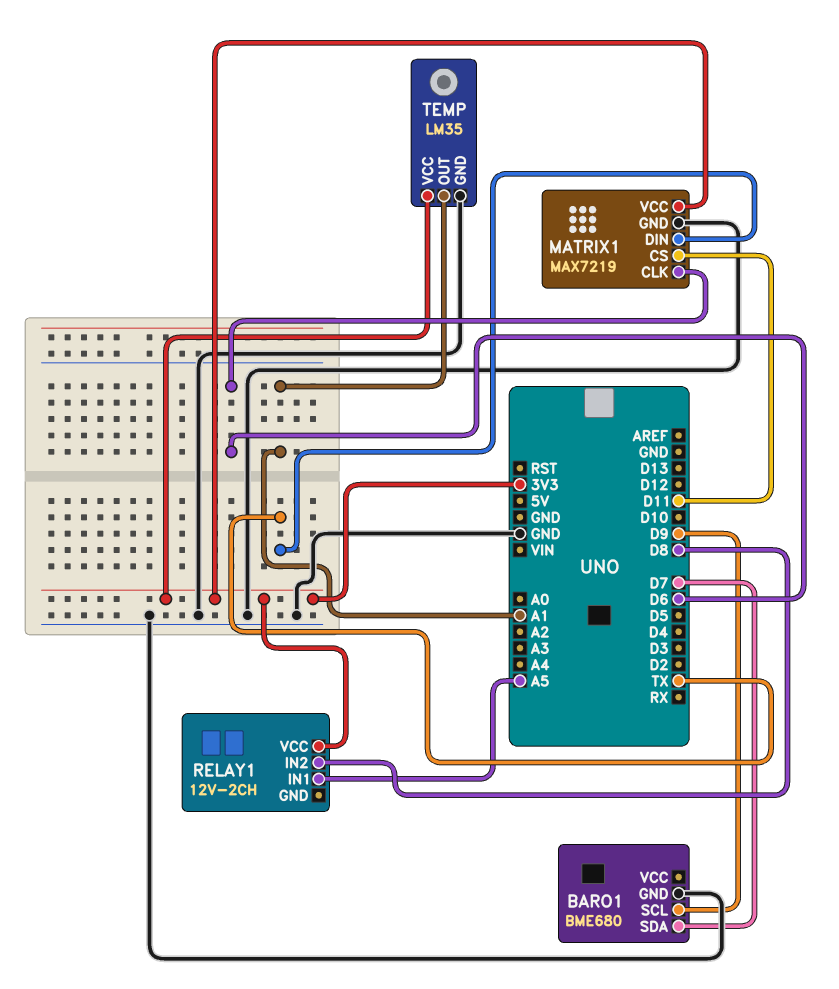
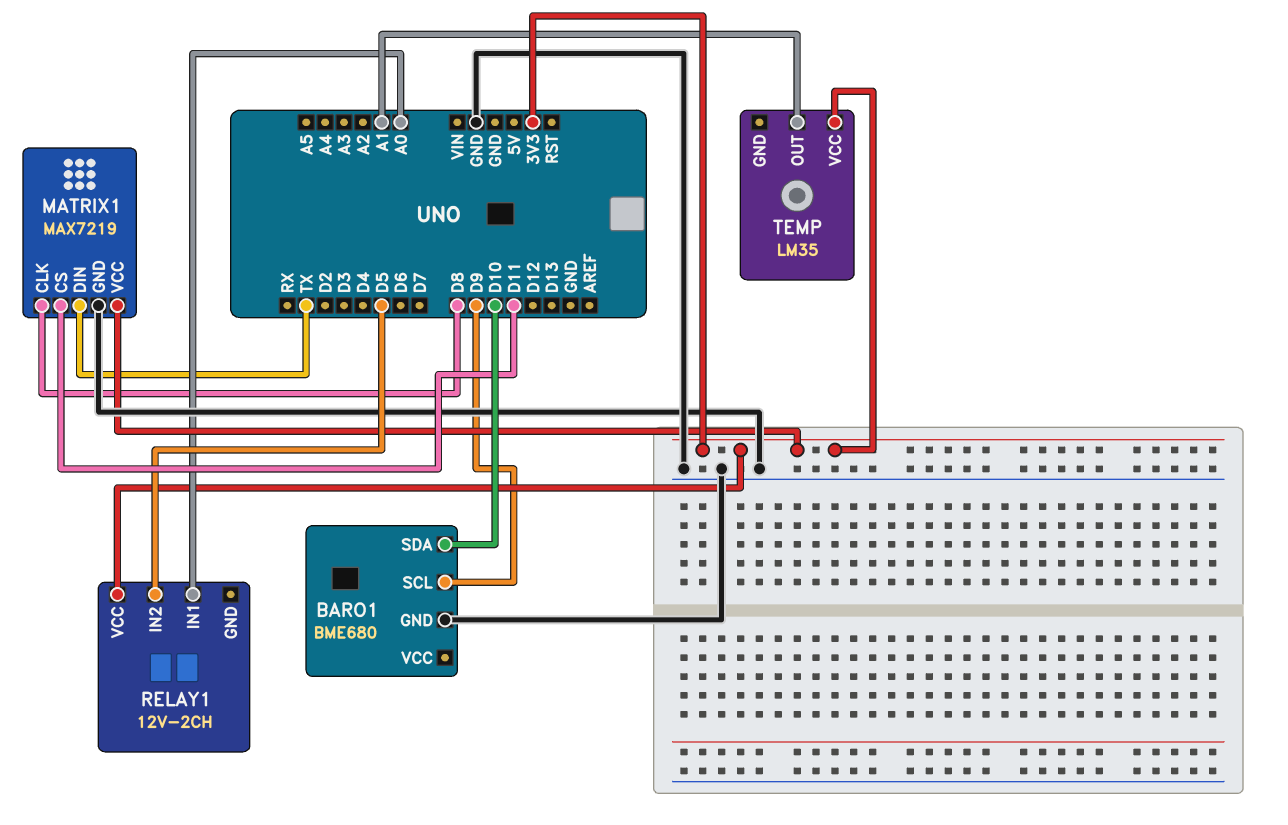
BARO1 pin SDA: D7 -> D10
MATRIX1 pin CLK: D6 -> D8
RELAY1 pin IN1: A5 -> A0
RELAY1 pin IN2: D8 -> D5
TEMP pin GND: GND -> none

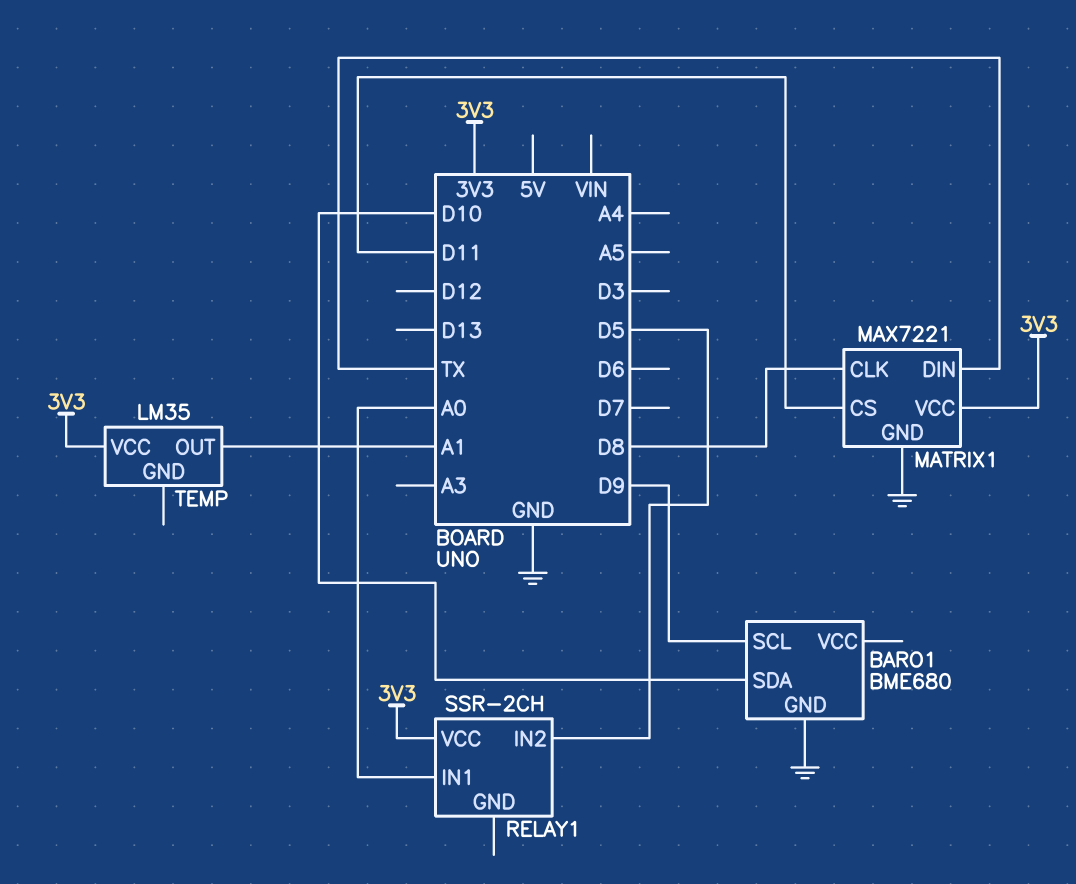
MATRIX1: MAX7219 -> MAX7221
RELAY1: 12V-2CH -> SSR-2CH

